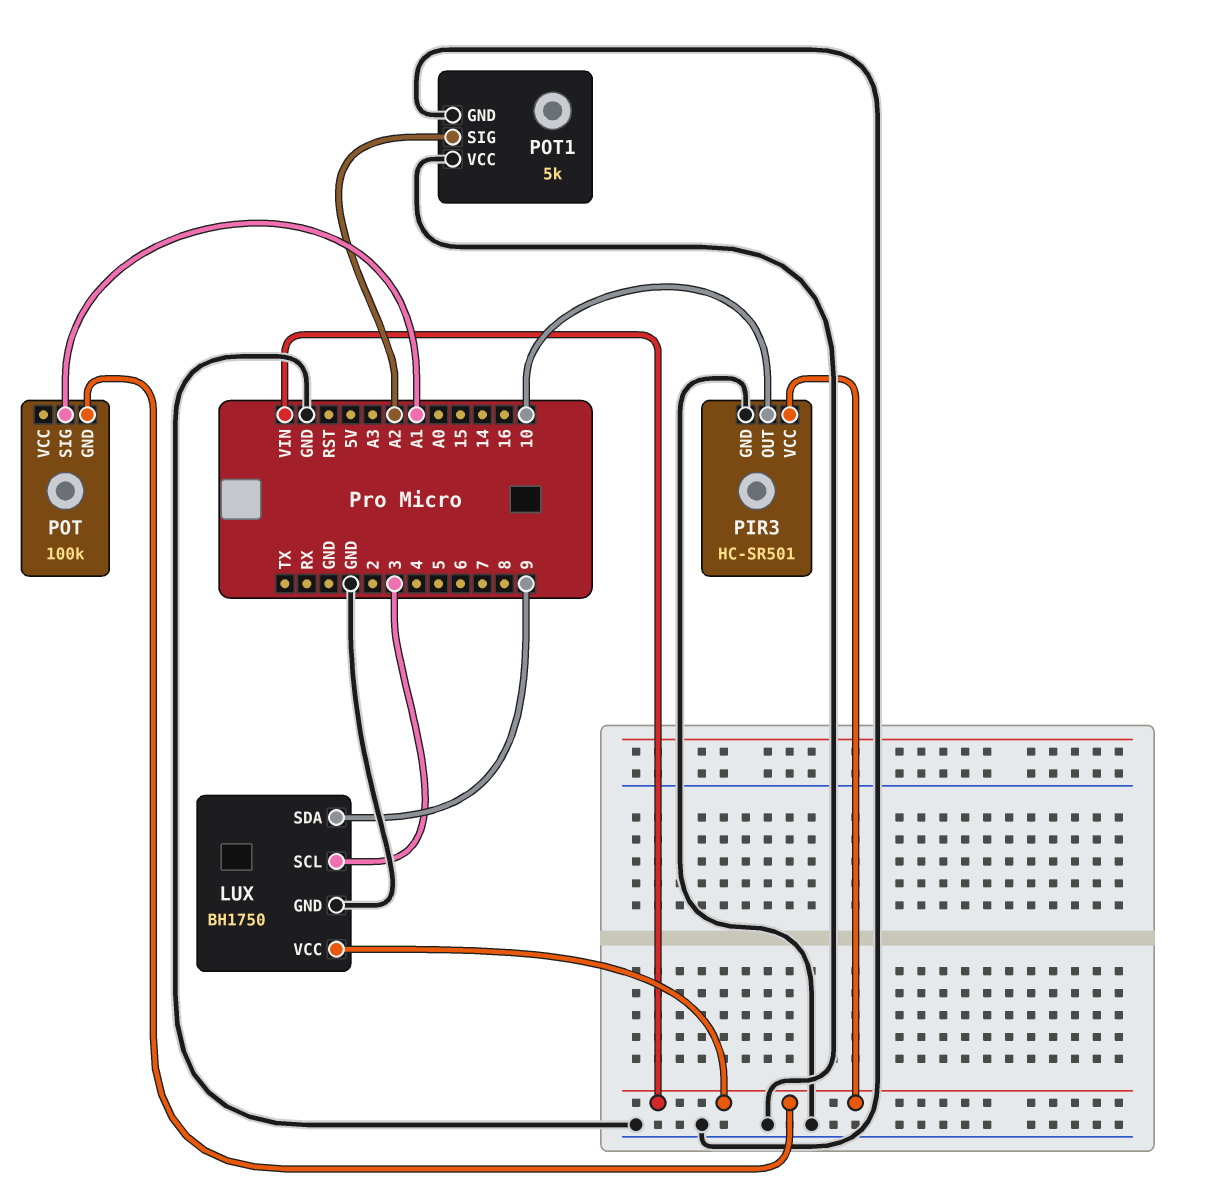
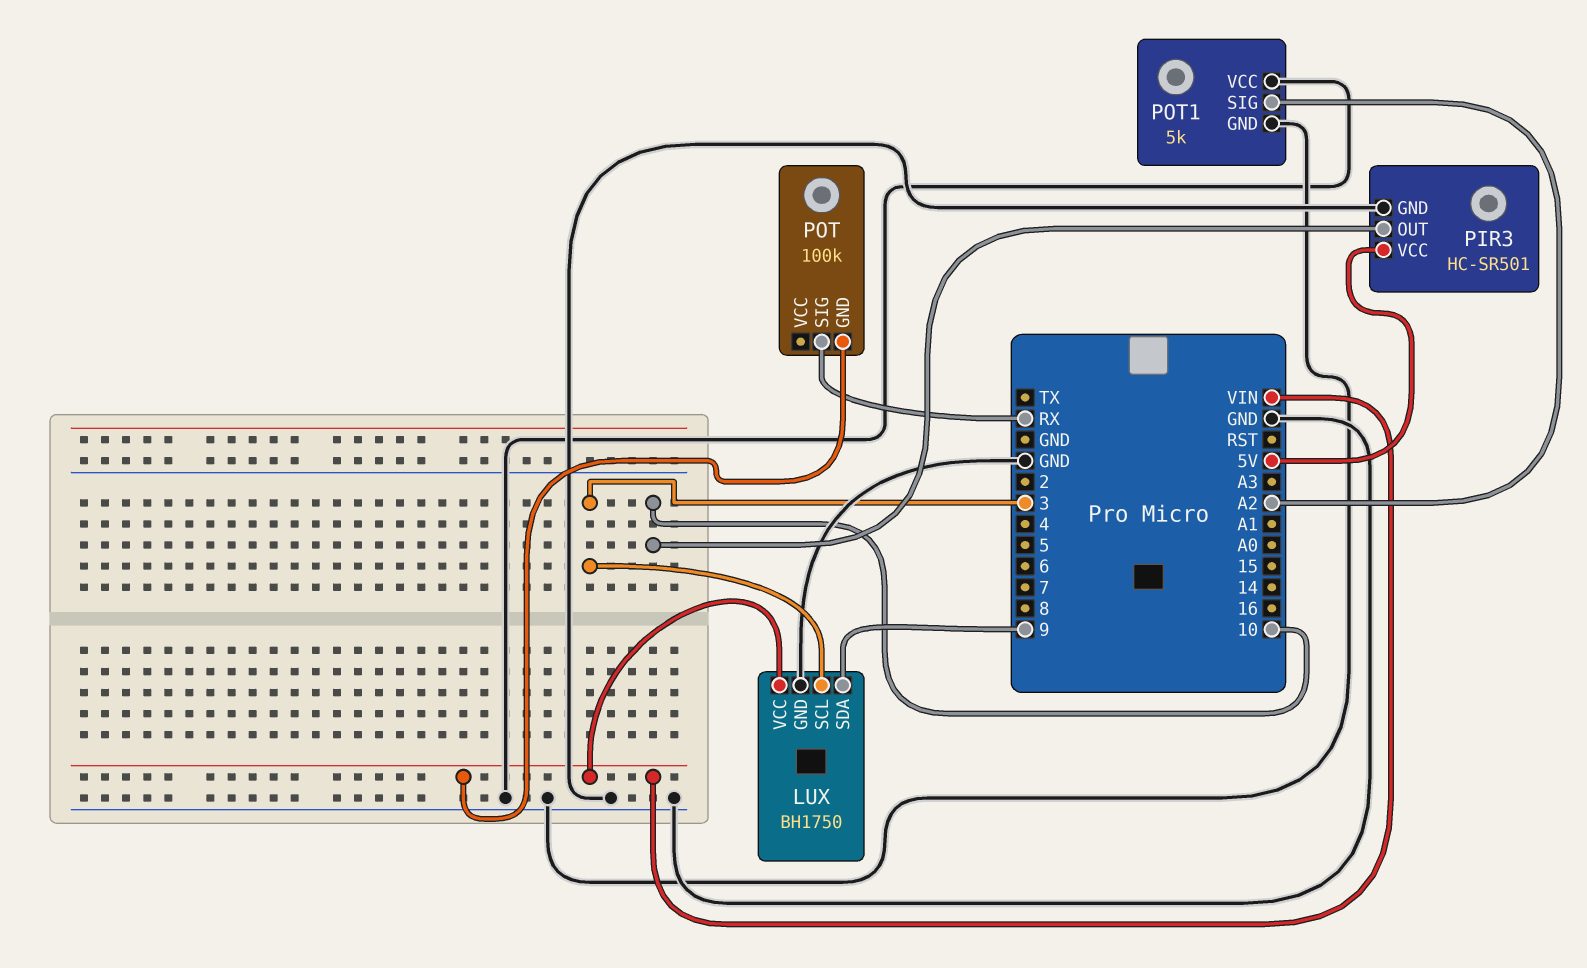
PIR3 pin VCC: VIN -> 5V
POT pin SIG: A1 -> RX

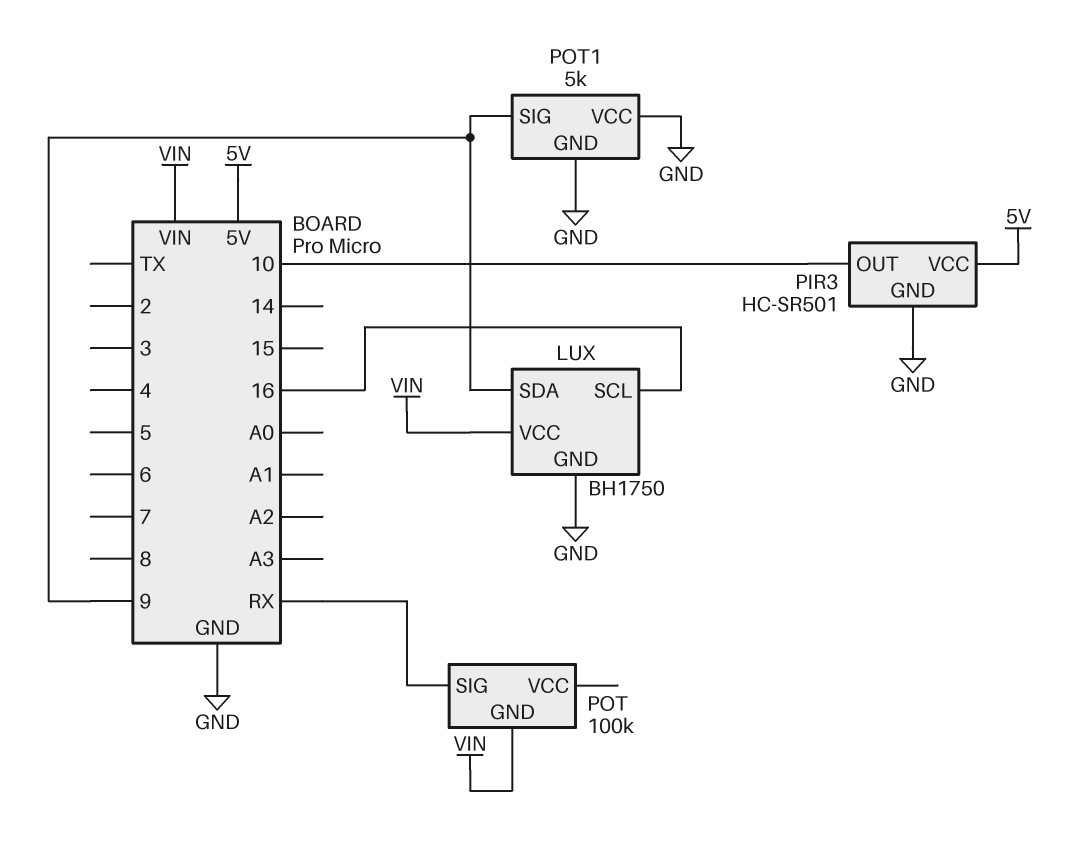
LUX pin SCL: 3 -> 16
POT1 pin SIG: A2 -> 9

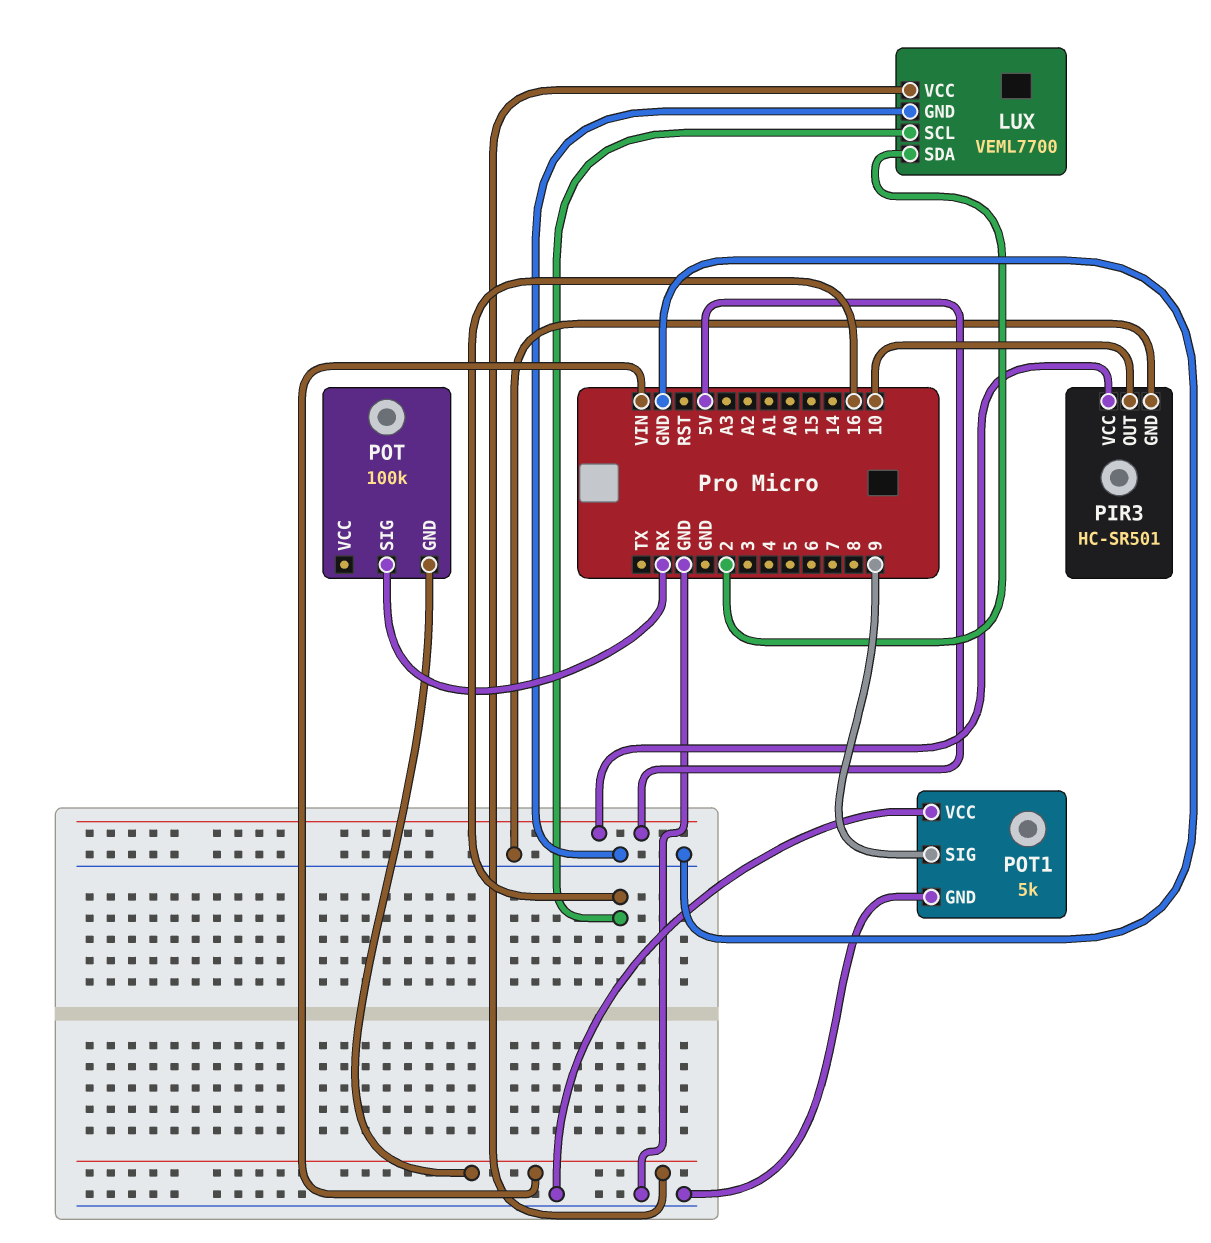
LUX: BH1750 -> VEML7700
LUX pin SDA: 9 -> 2

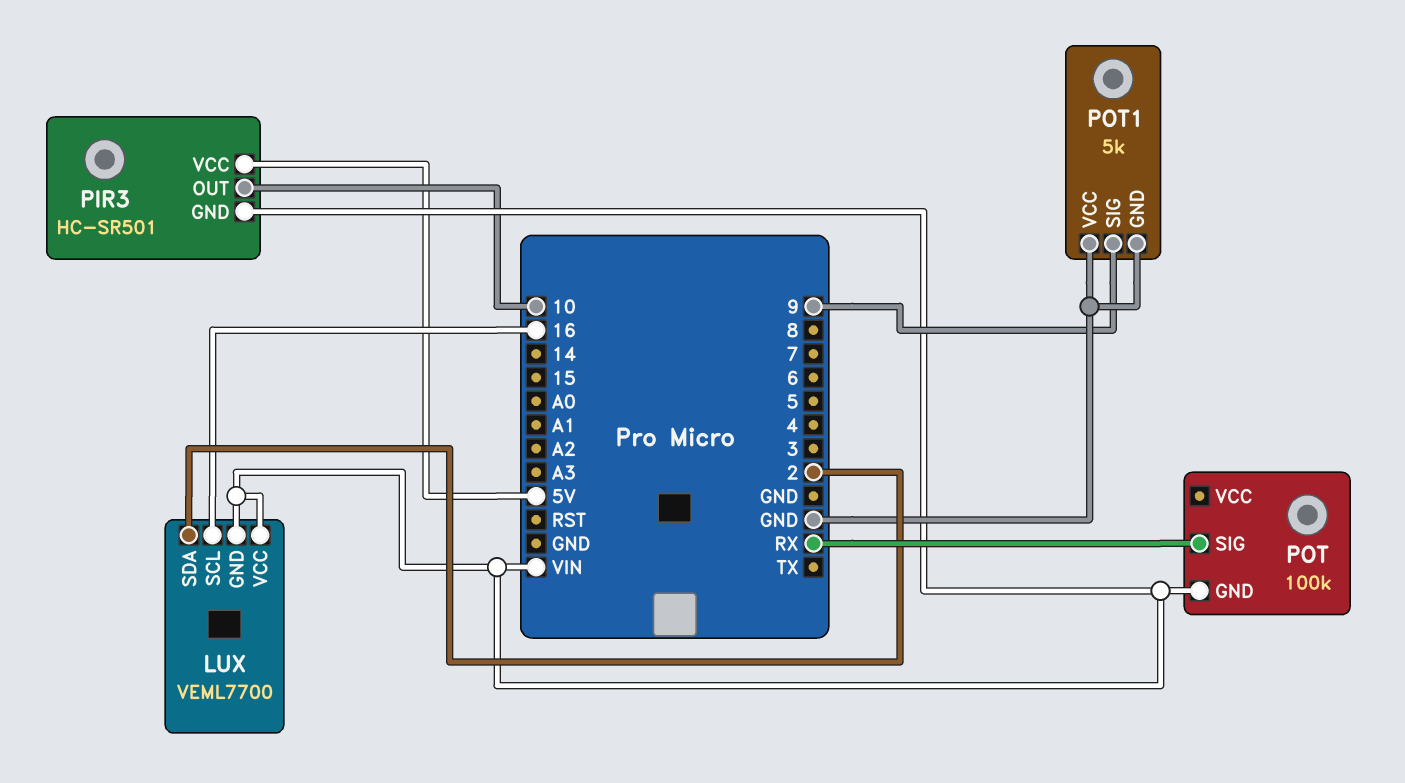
LUX pin GND: GND -> VIN
PIR3 pin GND: GND -> VIN

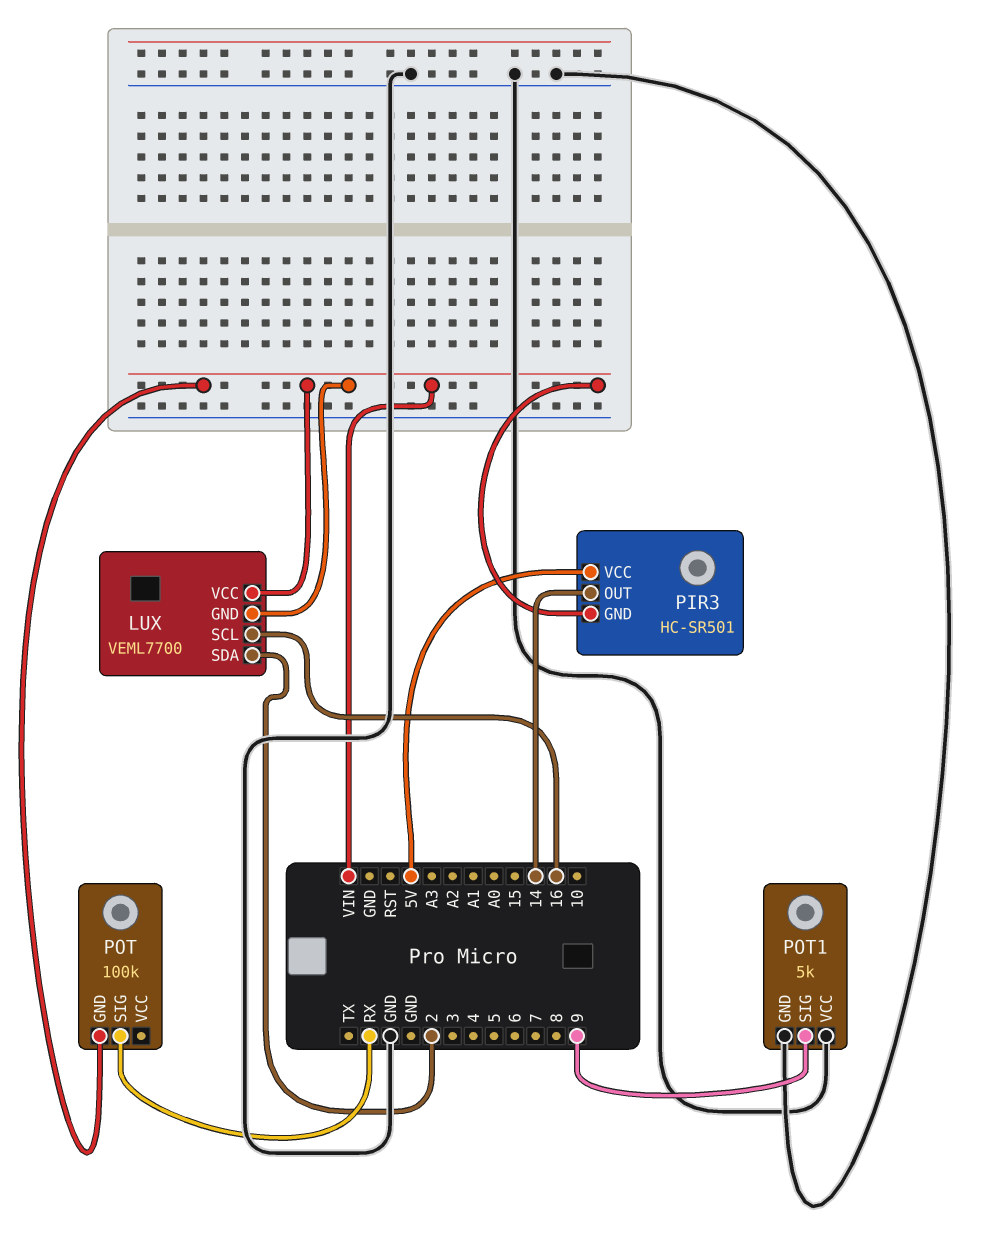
PIR3 pin OUT: 10 -> 14

